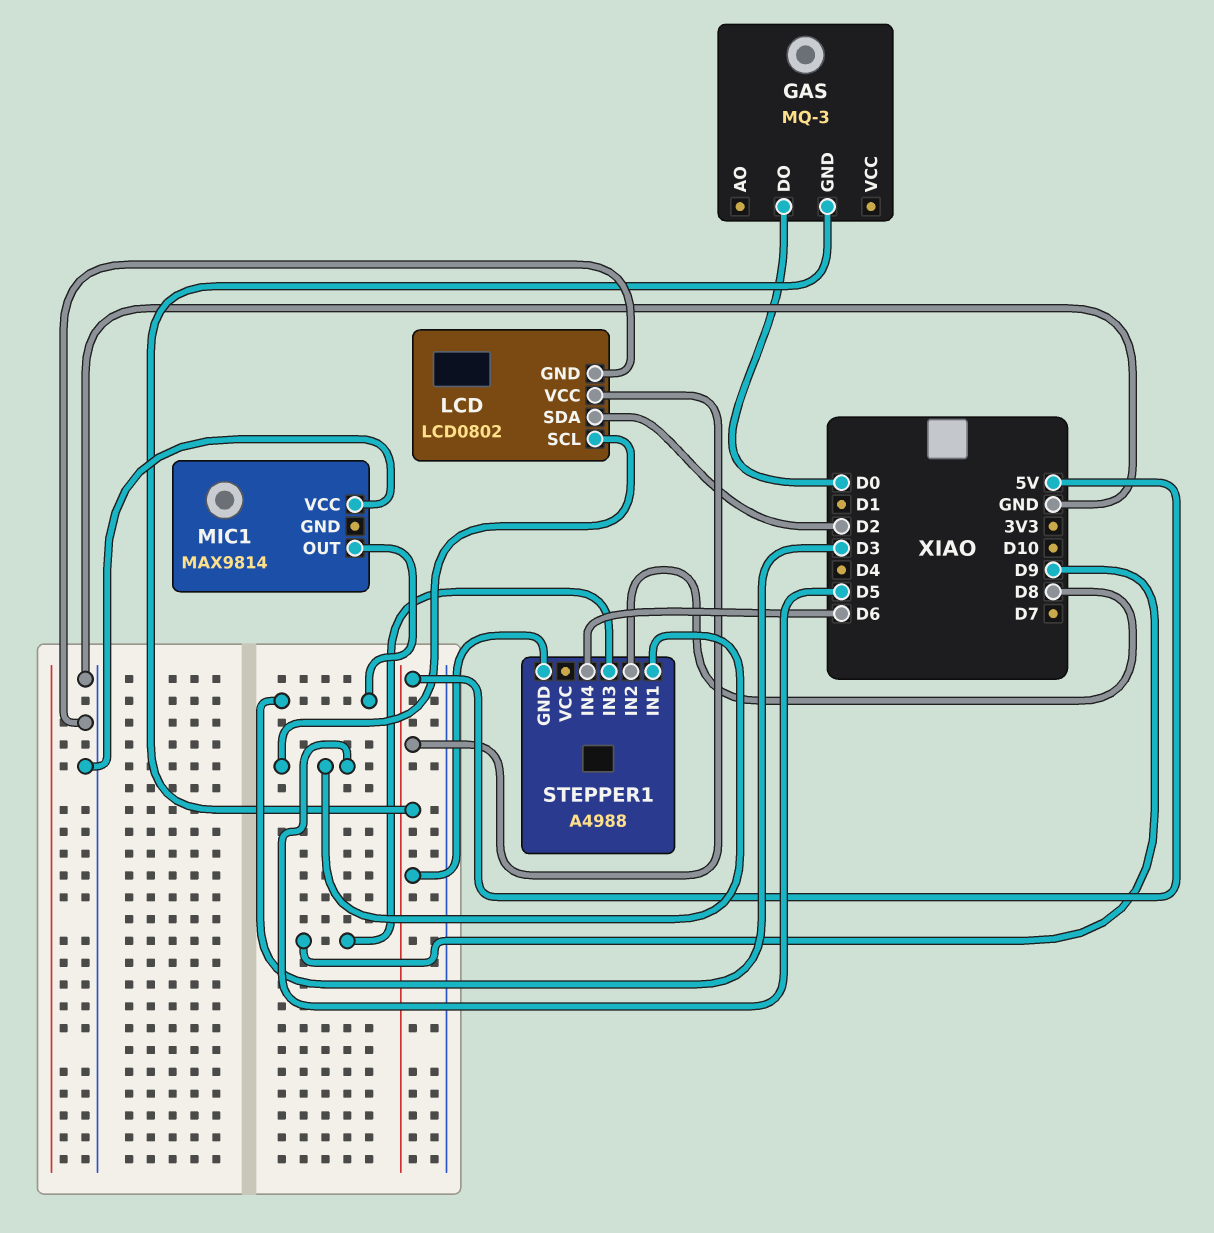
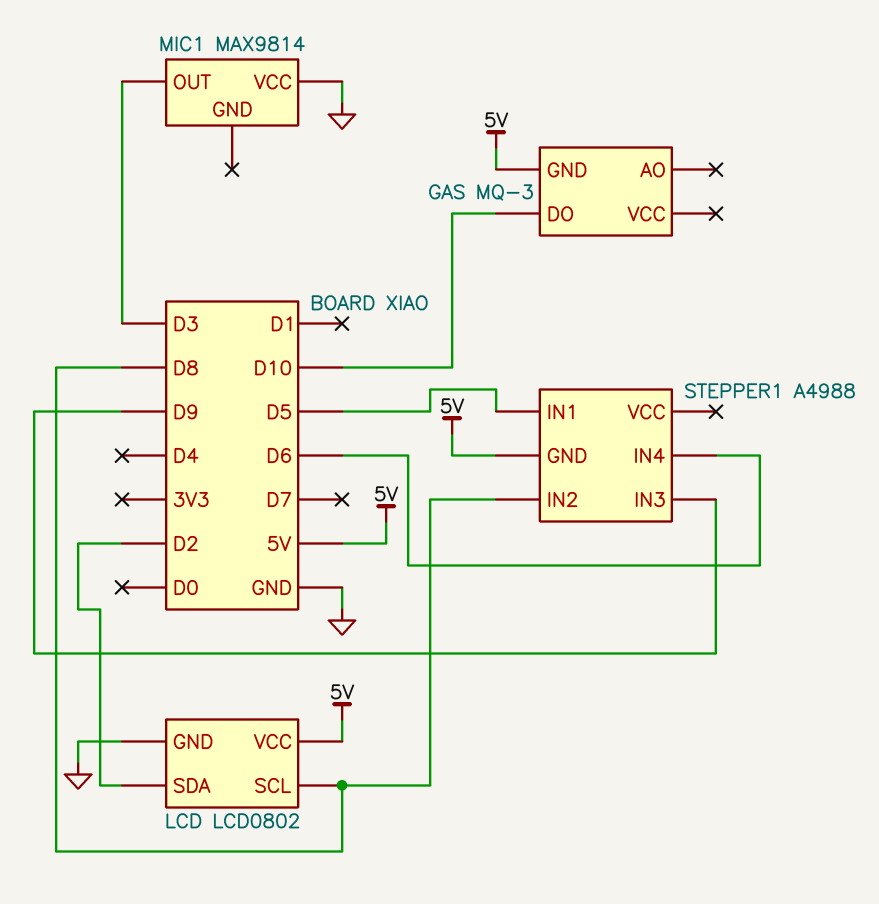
GAS pin DO: D0 -> D10
LCD pin SCL: D5 -> D8

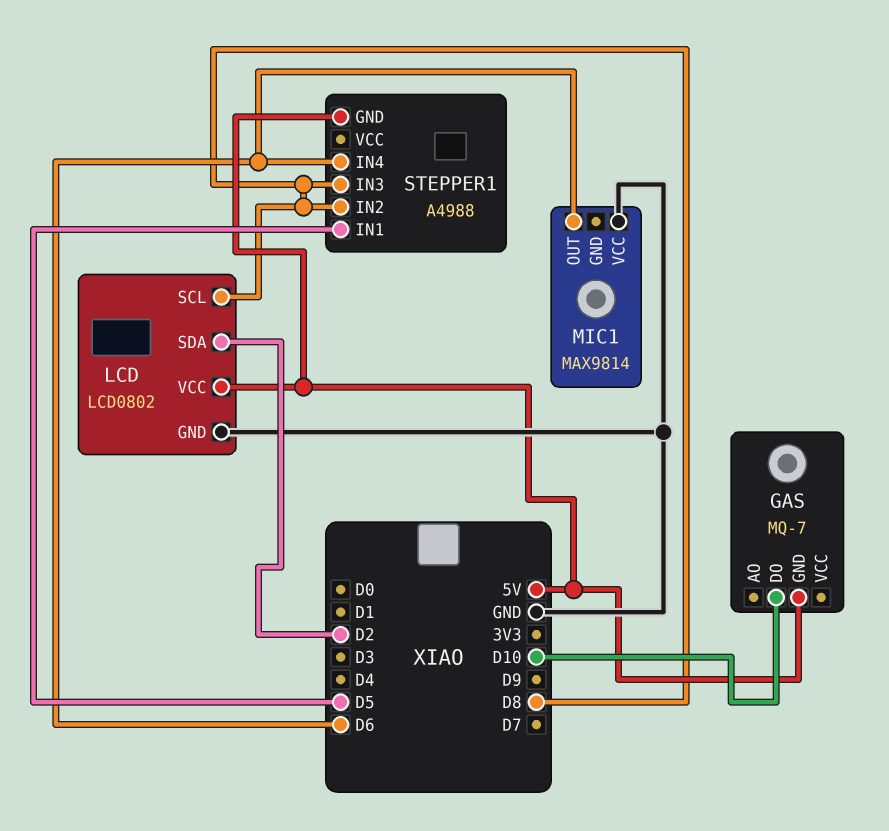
GAS: MQ-3 -> MQ-7
MIC1 pin OUT: D3 -> D6
STEPPER1 pin IN3: D9 -> D8

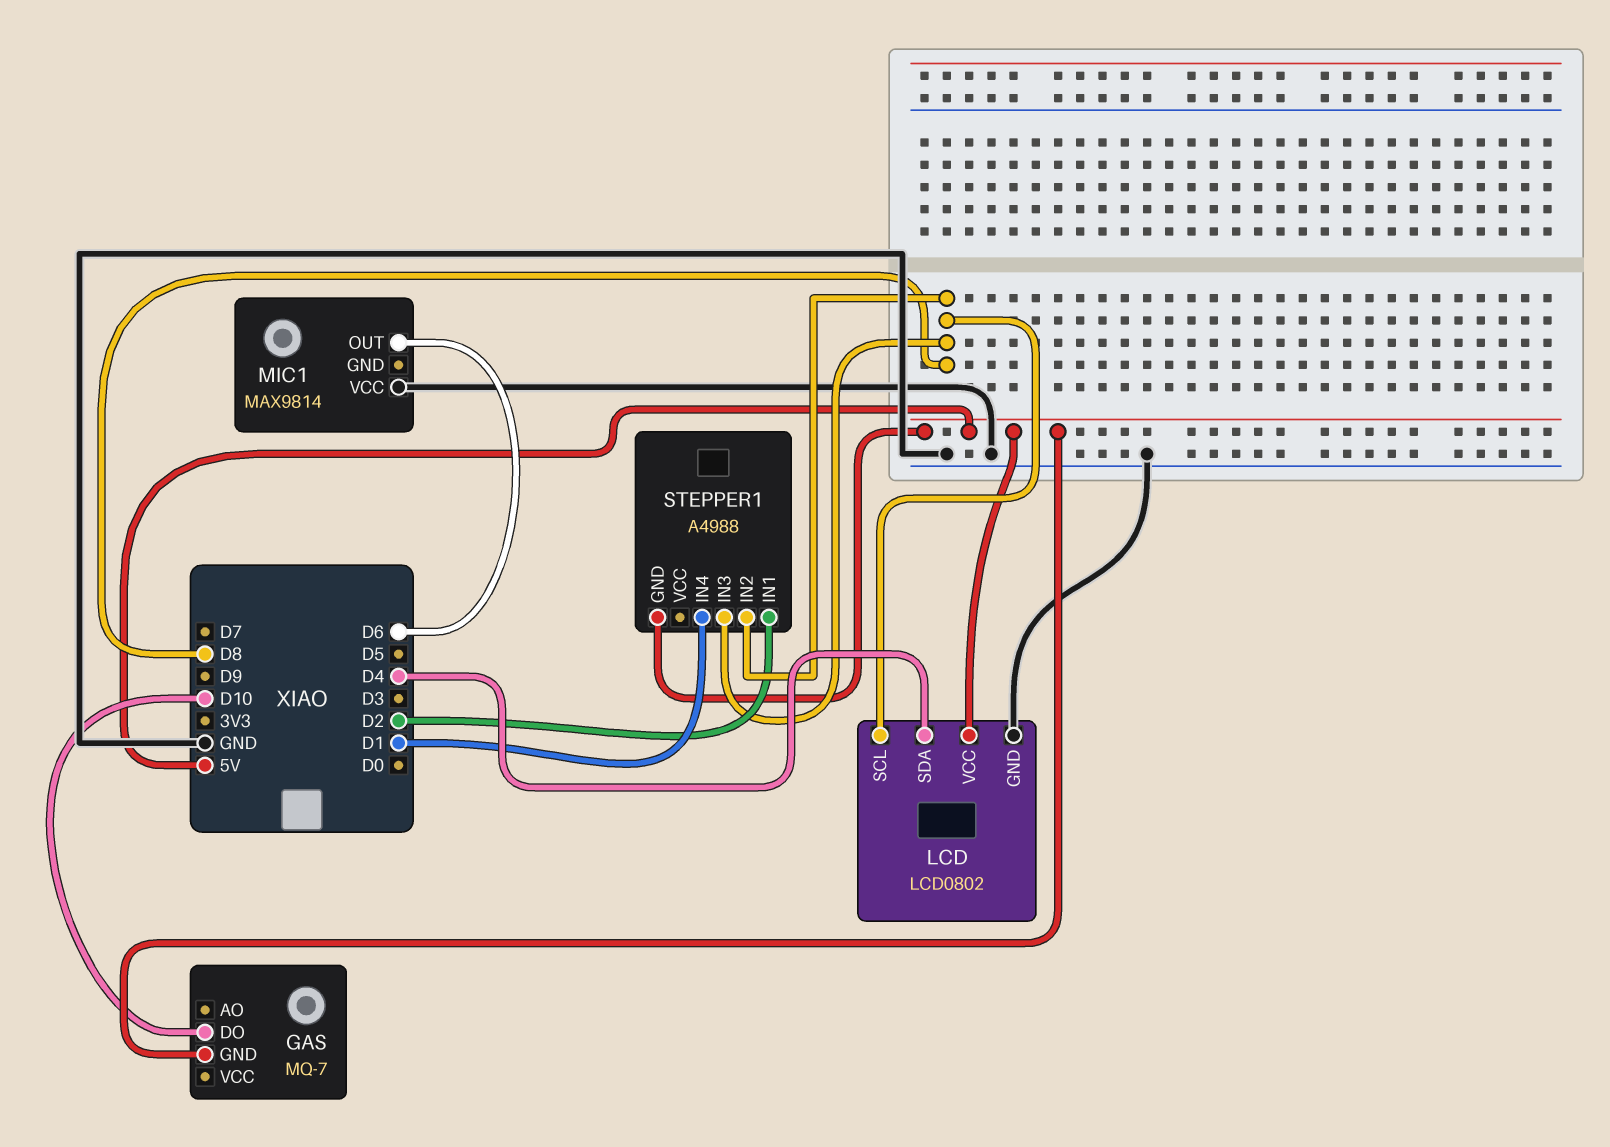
LCD pin SDA: D2 -> D4
STEPPER1 pin IN1: D5 -> D2
STEPPER1 pin IN4: D6 -> D1

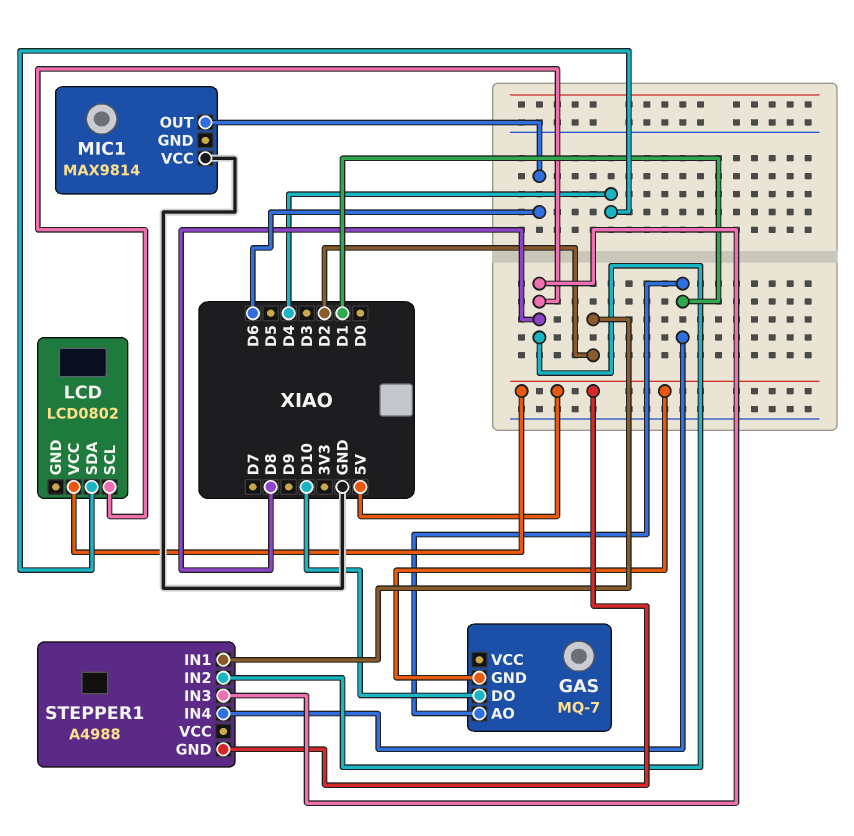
GAS pin AO: none -> D1
LCD pin GND: GND -> none

